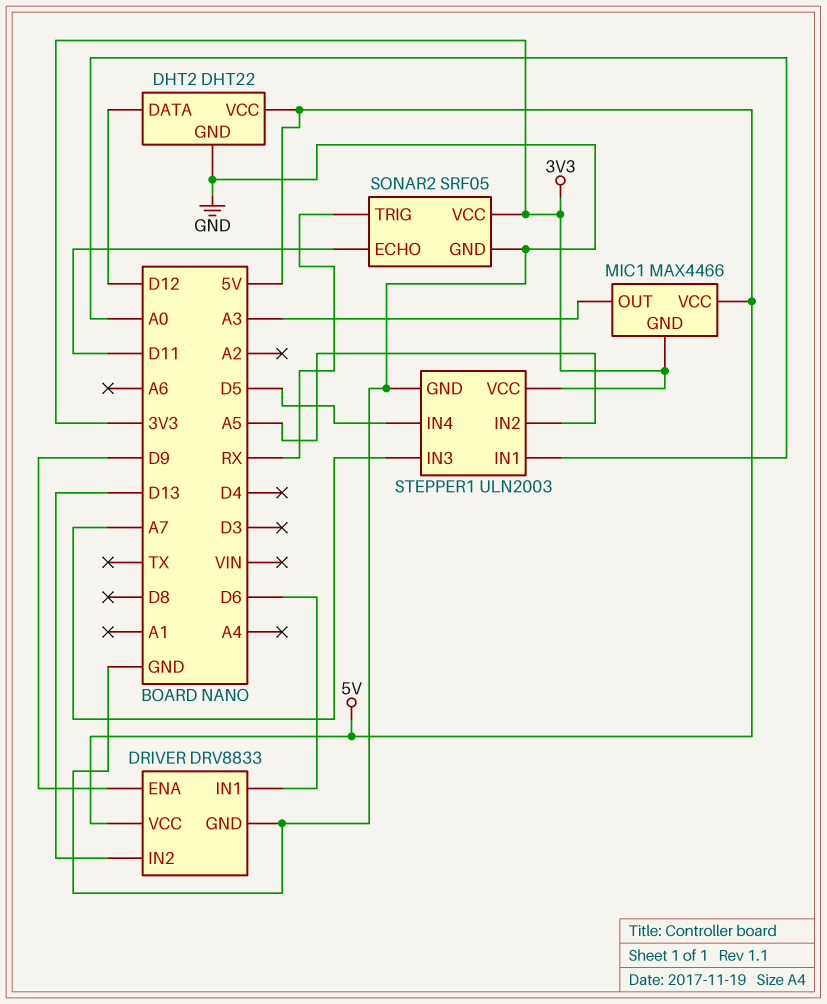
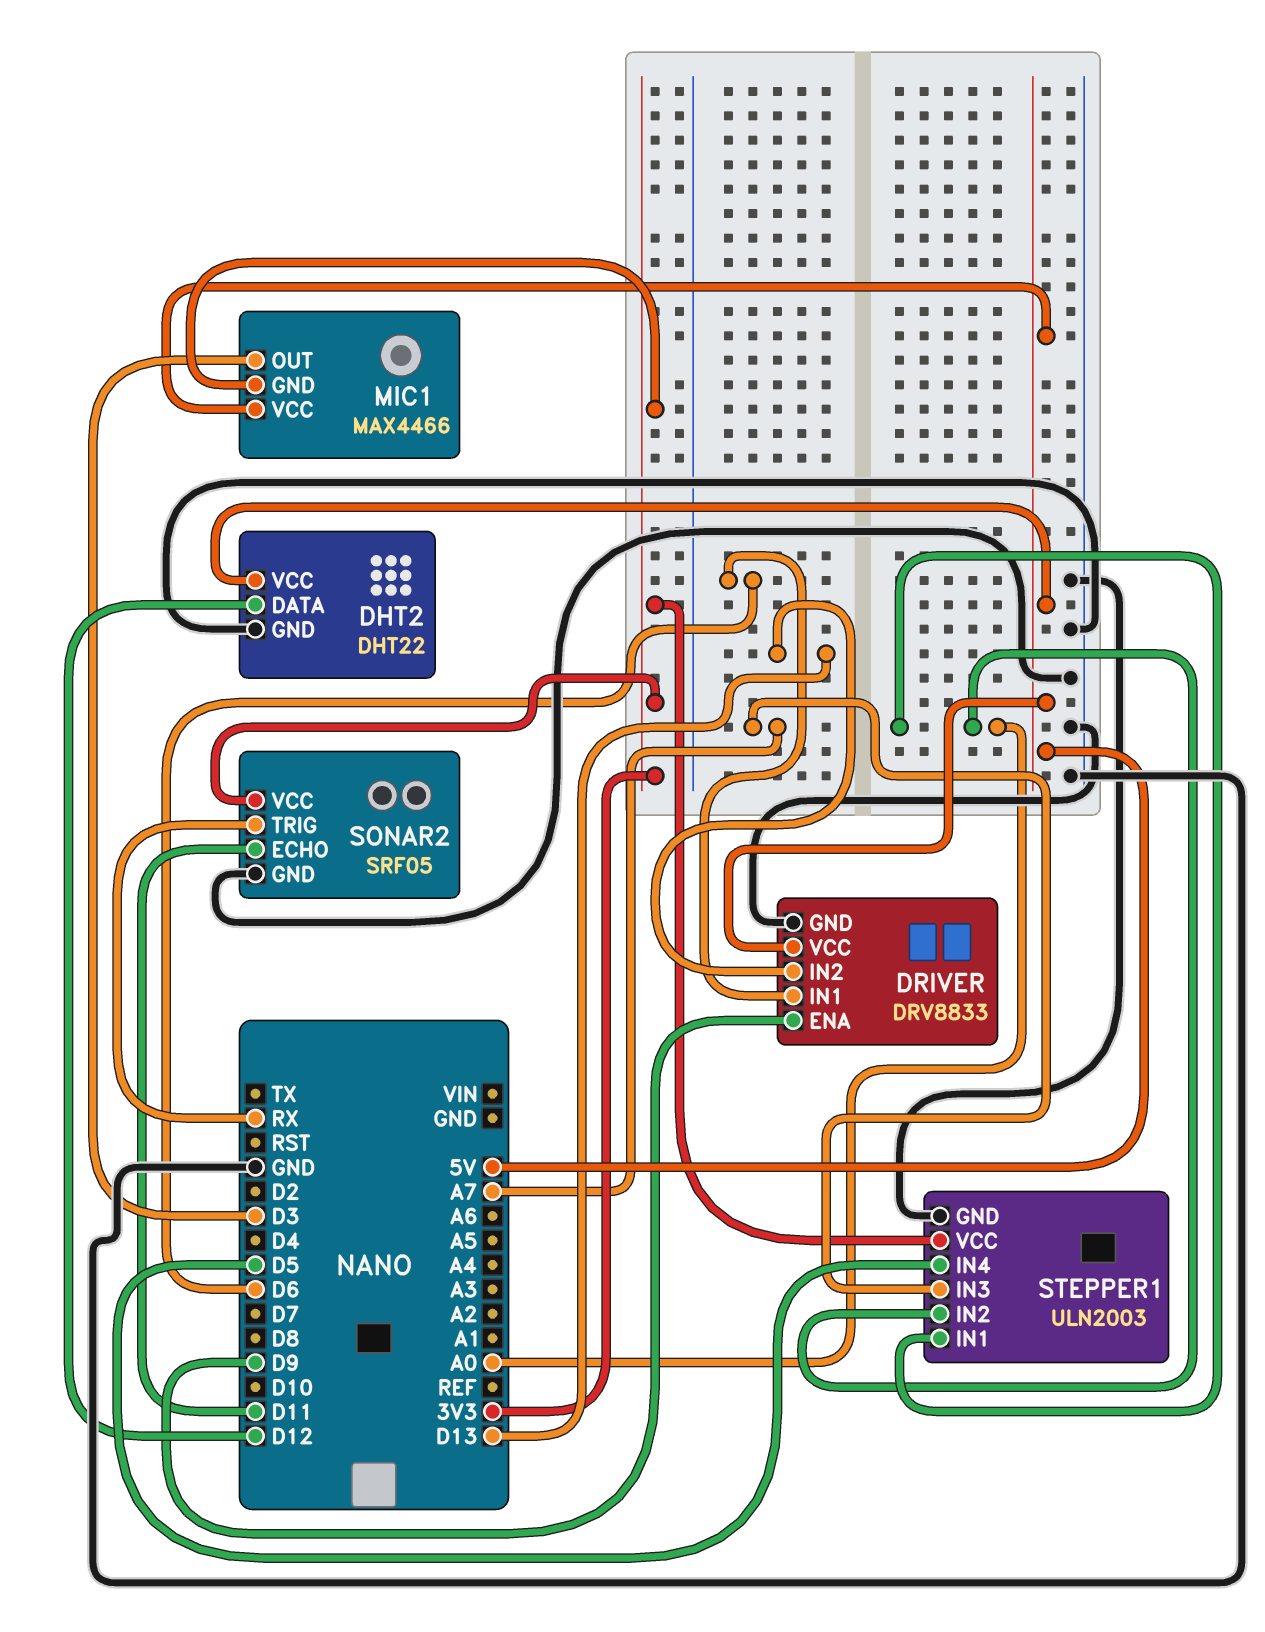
MIC1 pin OUT: A3 -> D3
STEPPER1 pin IN2: A5 -> A0

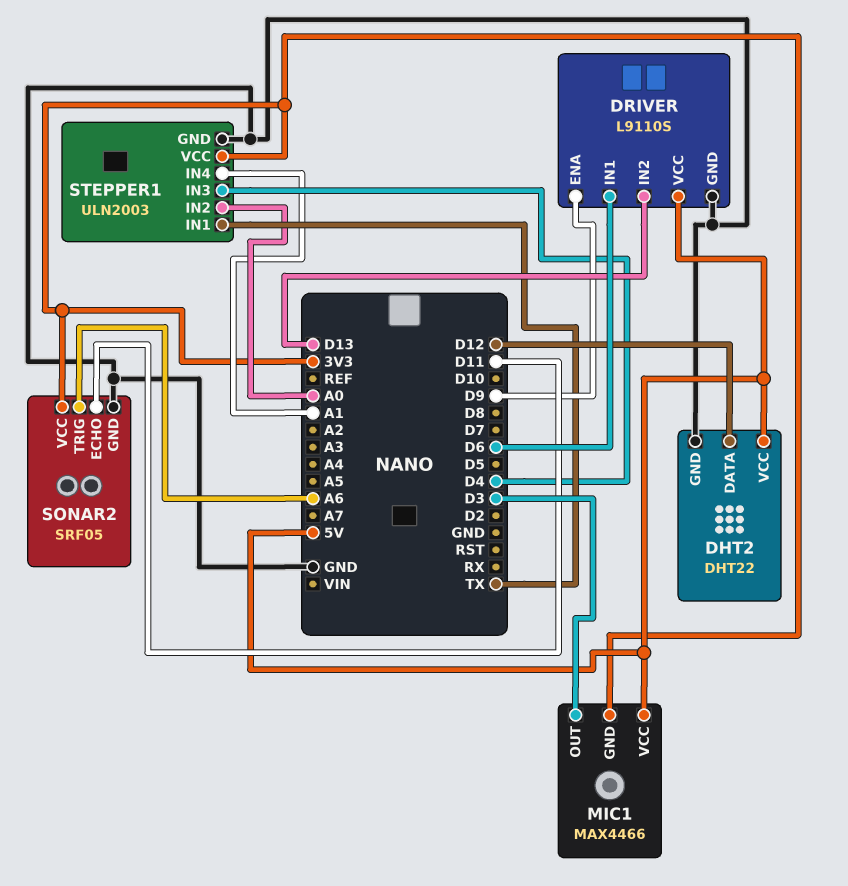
DRIVER: DRV8833 -> L9110S
SONAR2 pin TRIG: RX -> A6
STEPPER1 pin IN1: A0 -> TX
STEPPER1 pin IN3: A7 -> D4
STEPPER1 pin IN4: D5 -> A1

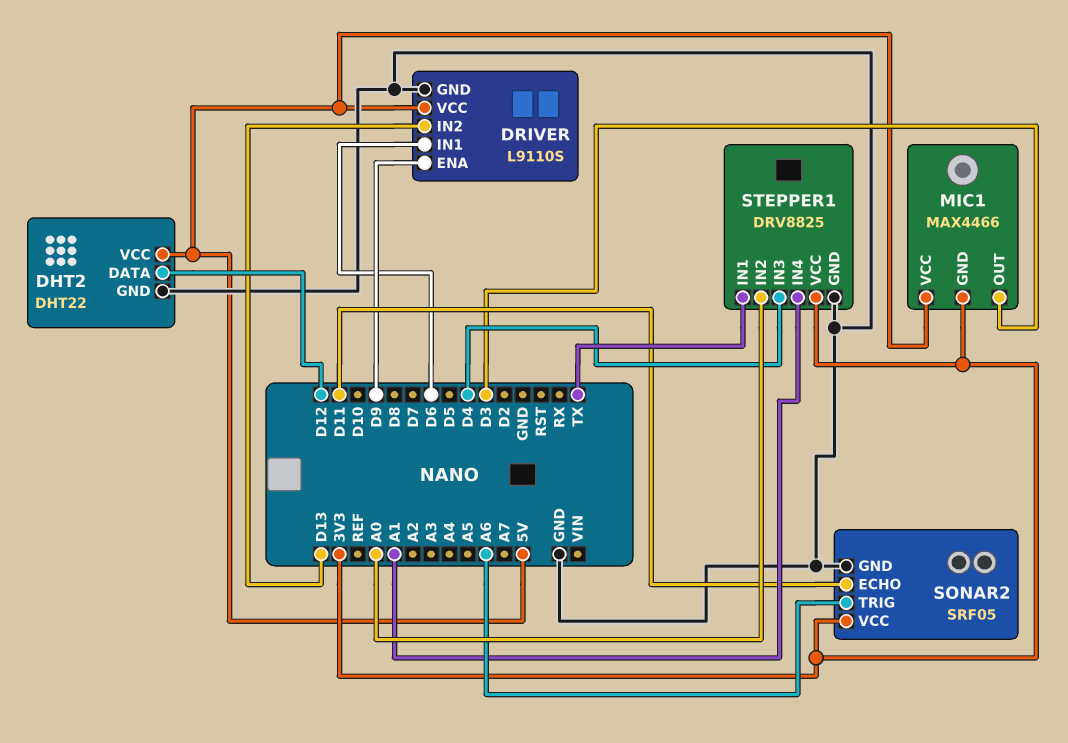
STEPPER1: ULN2003 -> DRV8825

